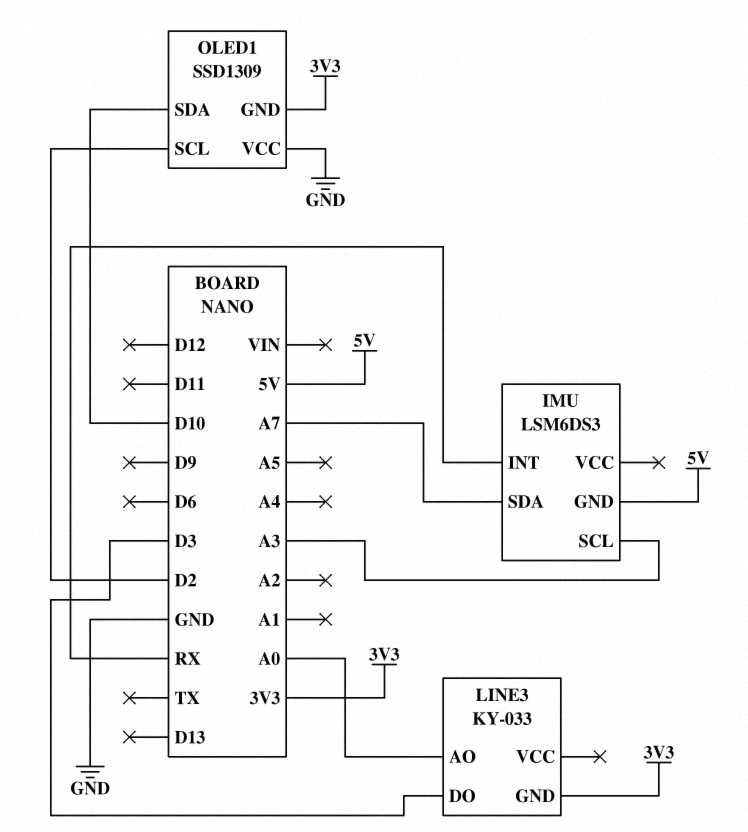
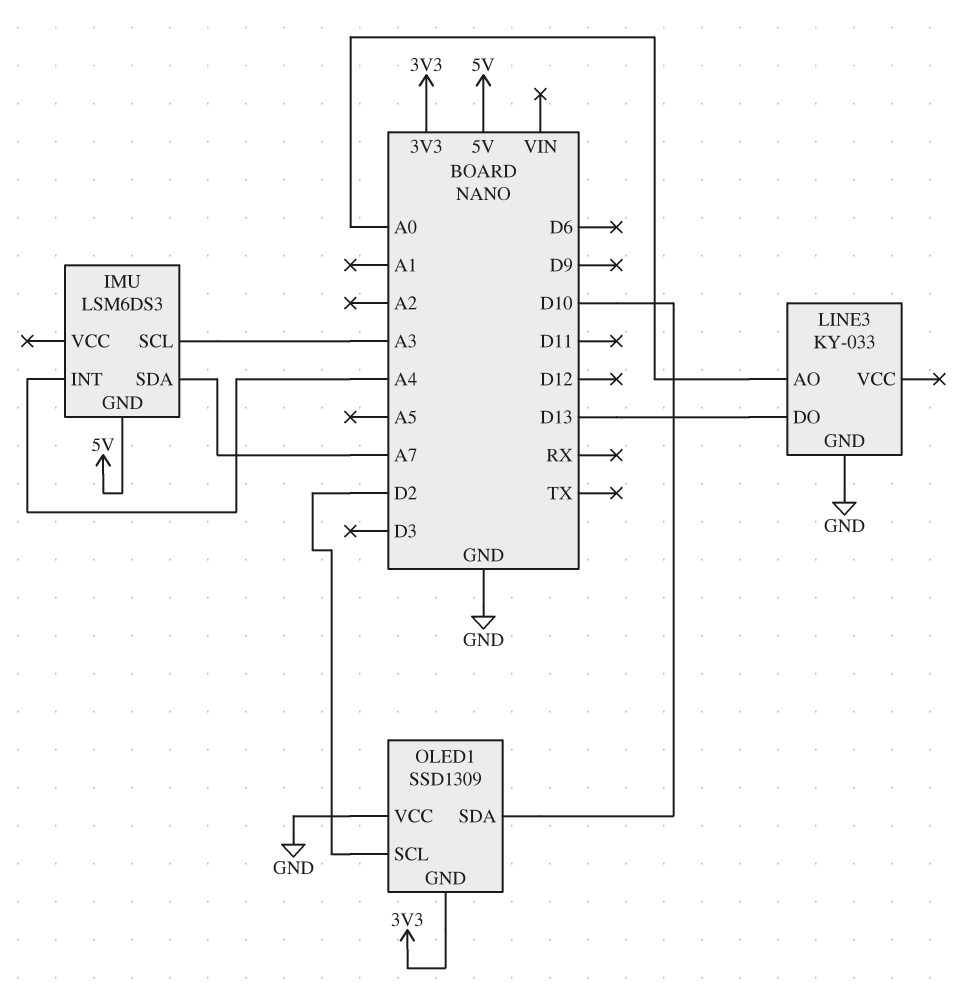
IMU pin INT: RX -> A4
LINE3 pin DO: D3 -> D13
LINE3 pin GND: 3V3 -> GND

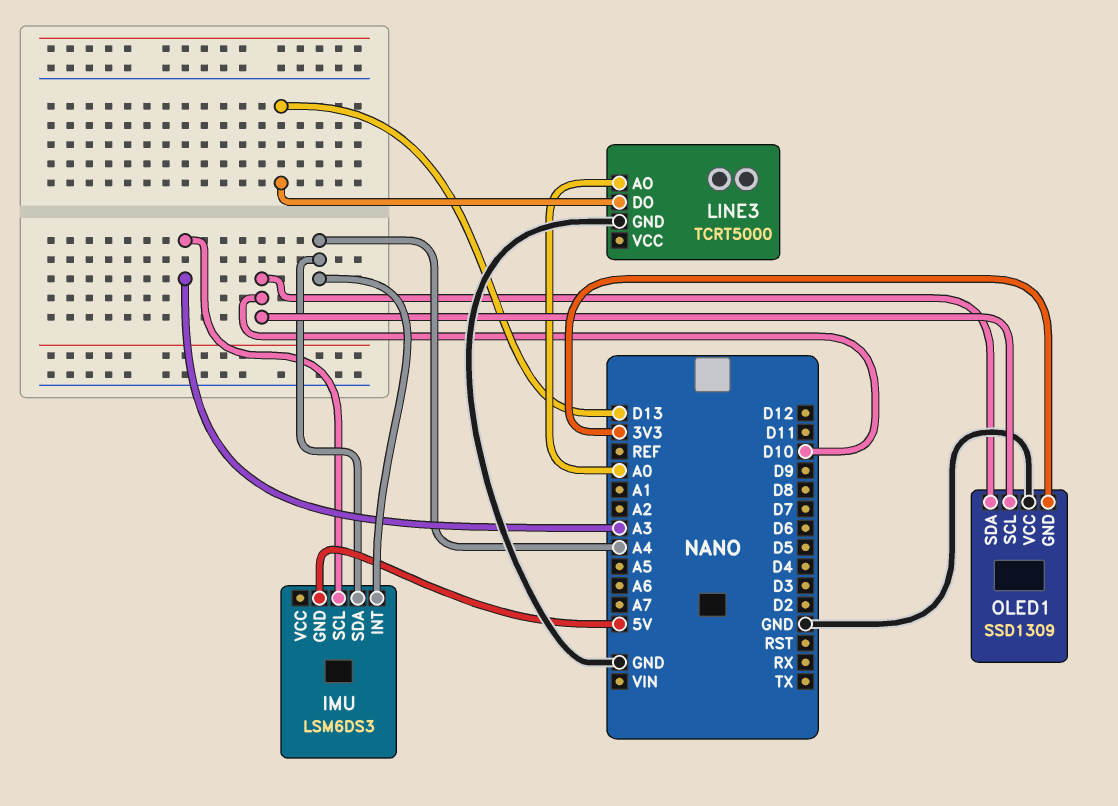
IMU pin SDA: A7 -> A4
LINE3: KY-033 -> TCRT5000
OLED1 pin SCL: D2 -> D10

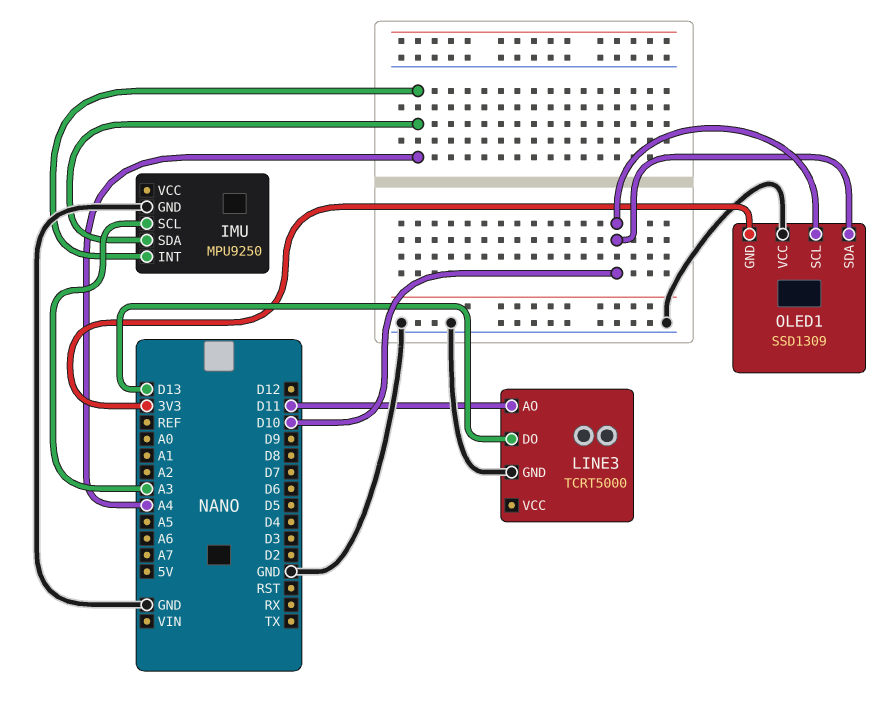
IMU: LSM6DS3 -> MPU9250
IMU pin GND: 5V -> GND
LINE3 pin AO: A0 -> D11

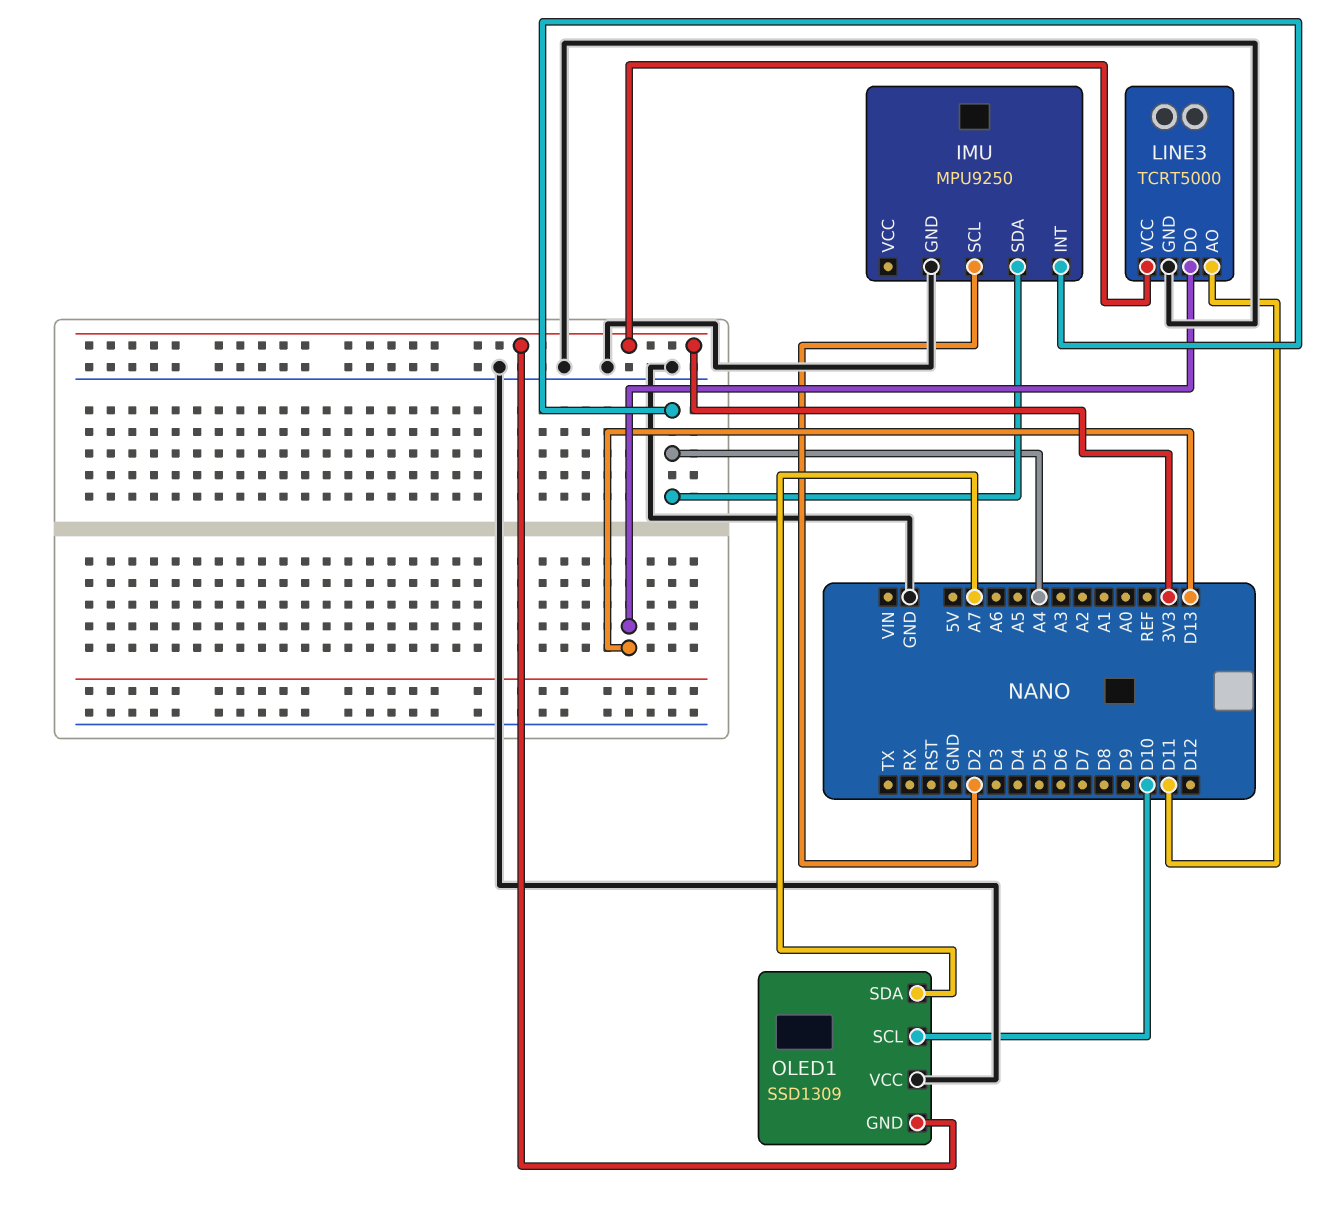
IMU pin SCL: A3 -> D2
LINE3 pin VCC: none -> 3V3
OLED1 pin SDA: D10 -> A7

